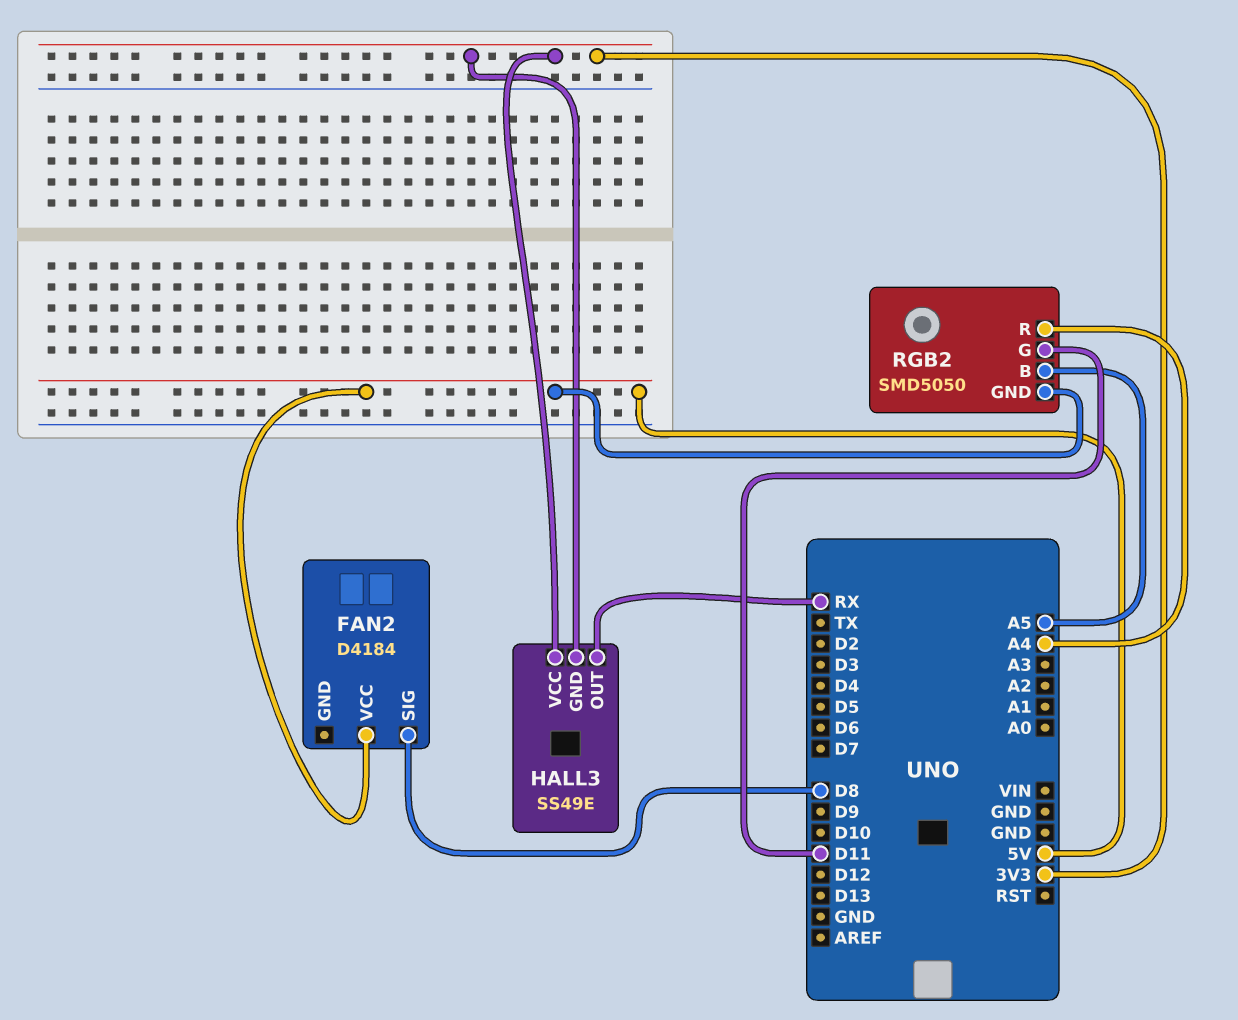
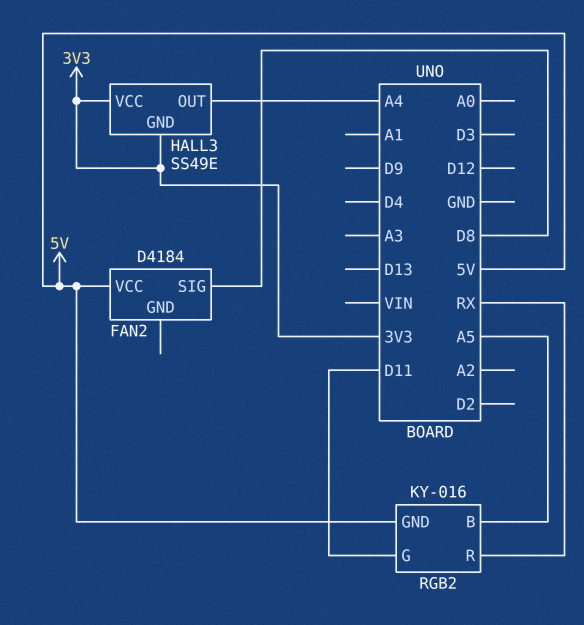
HALL3 pin OUT: RX -> A4
RGB2: SMD5050 -> KY-016
RGB2 pin R: A4 -> RX

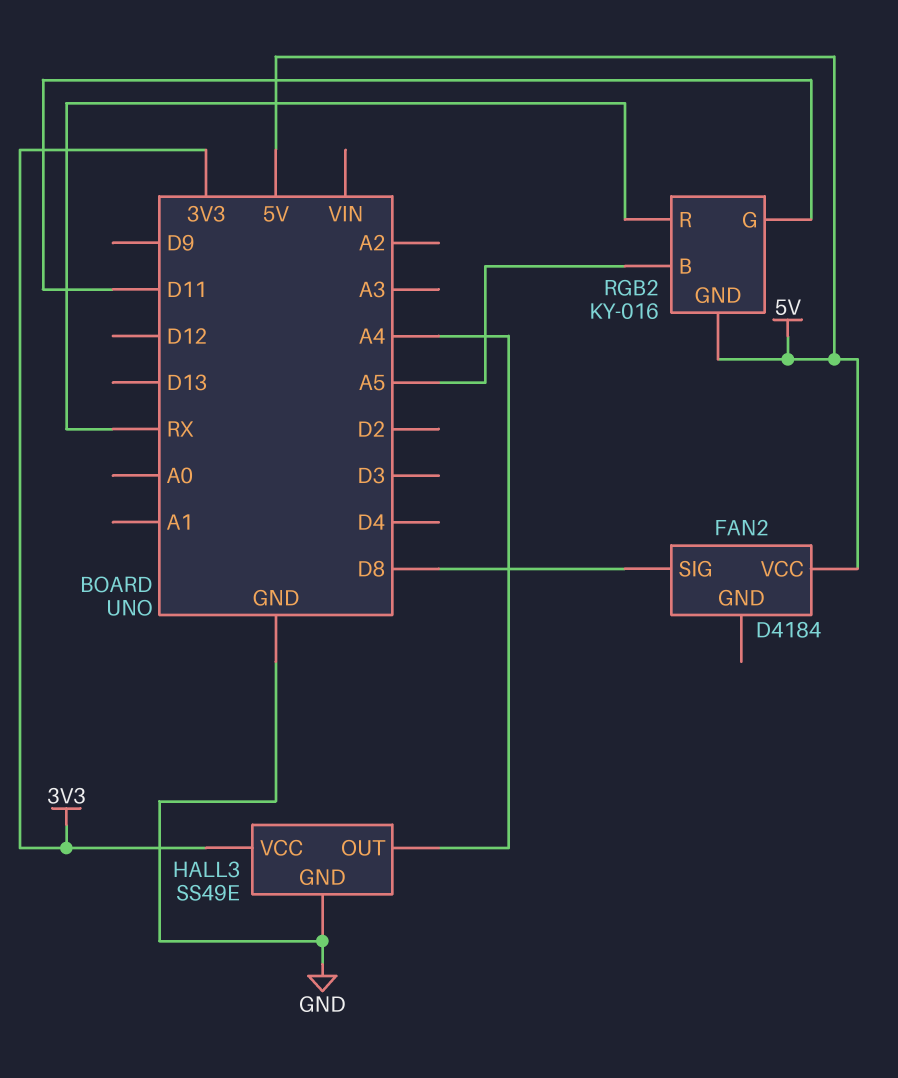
HALL3 pin GND: 3V3 -> GND

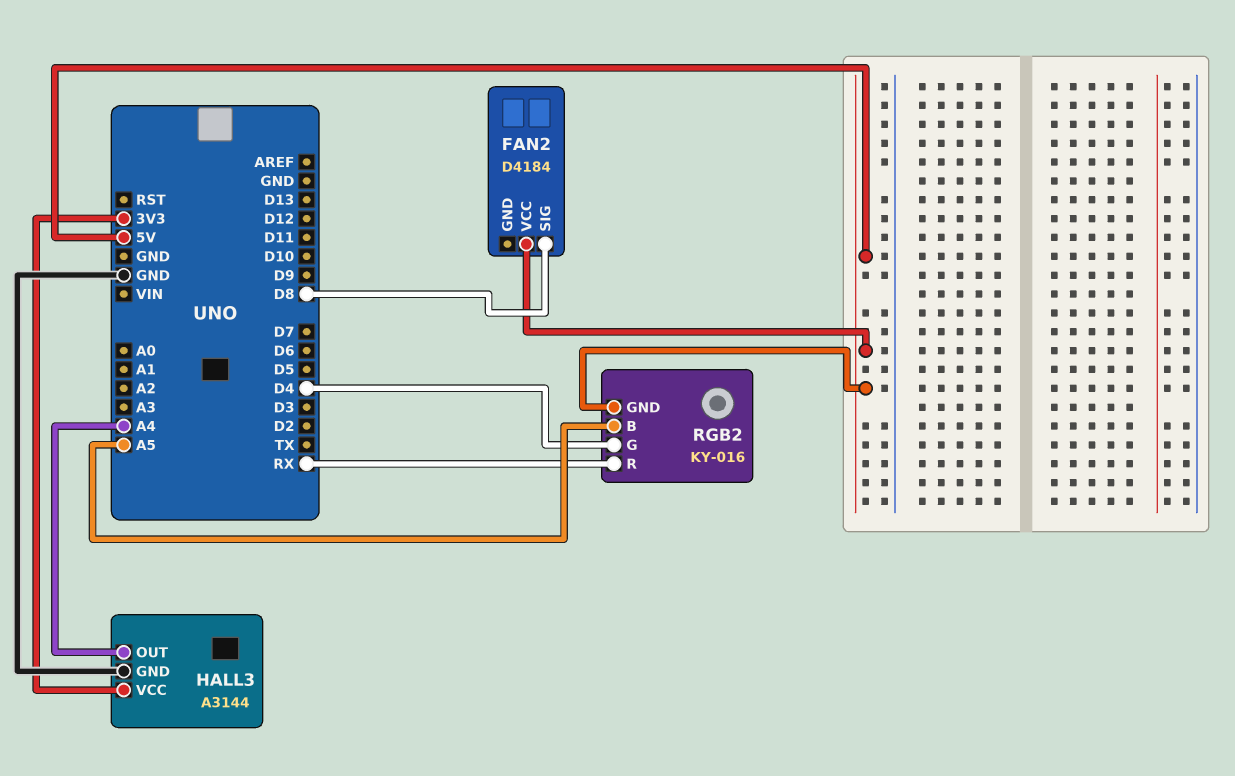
HALL3: SS49E -> A3144
RGB2 pin G: D11 -> D4

